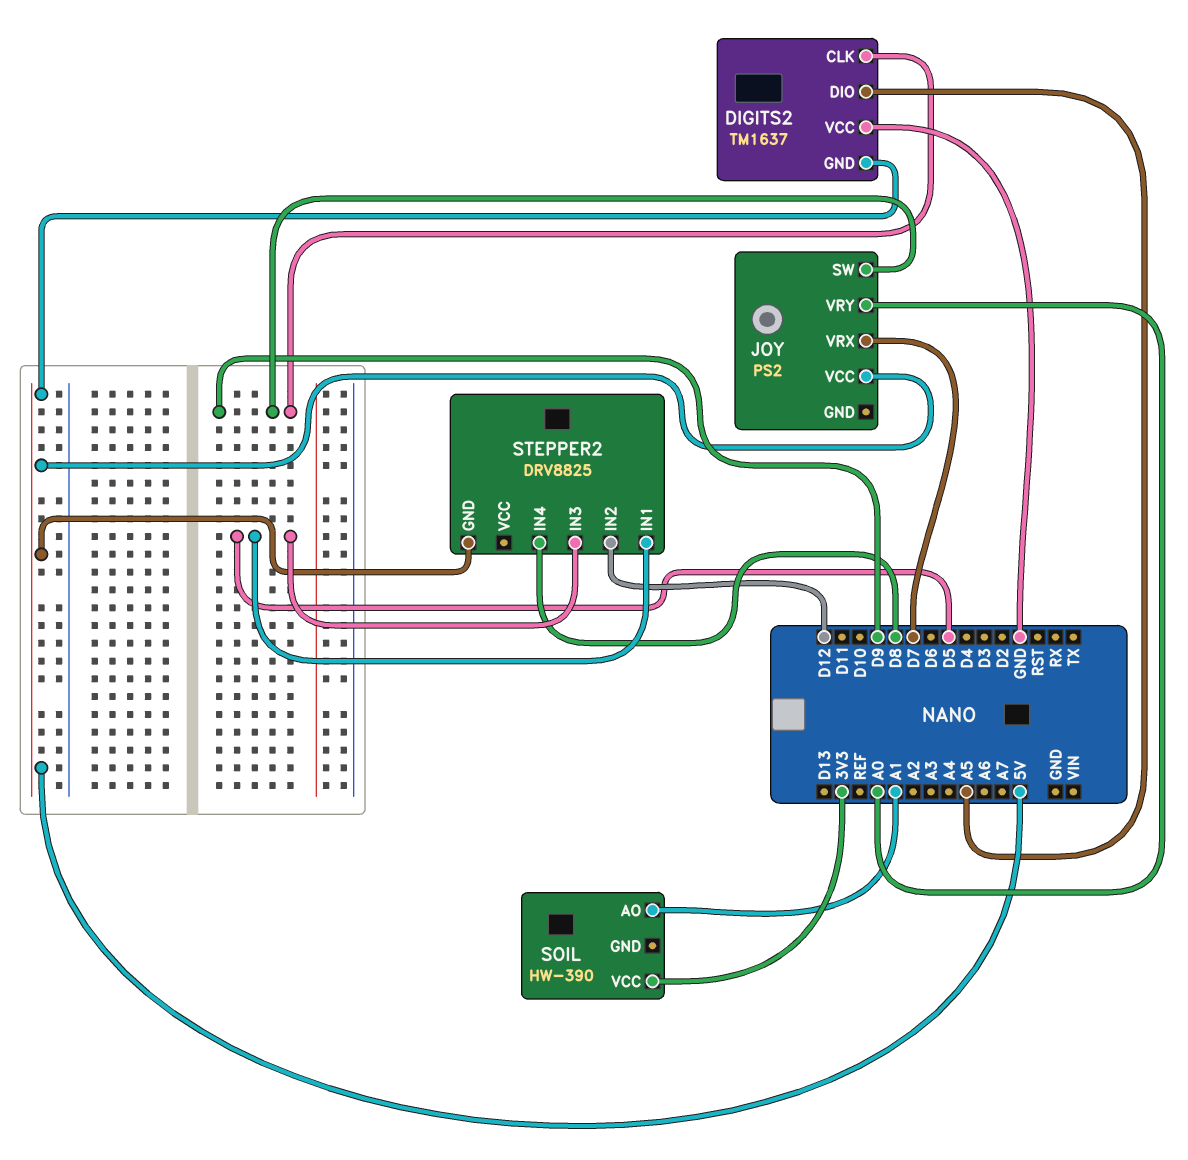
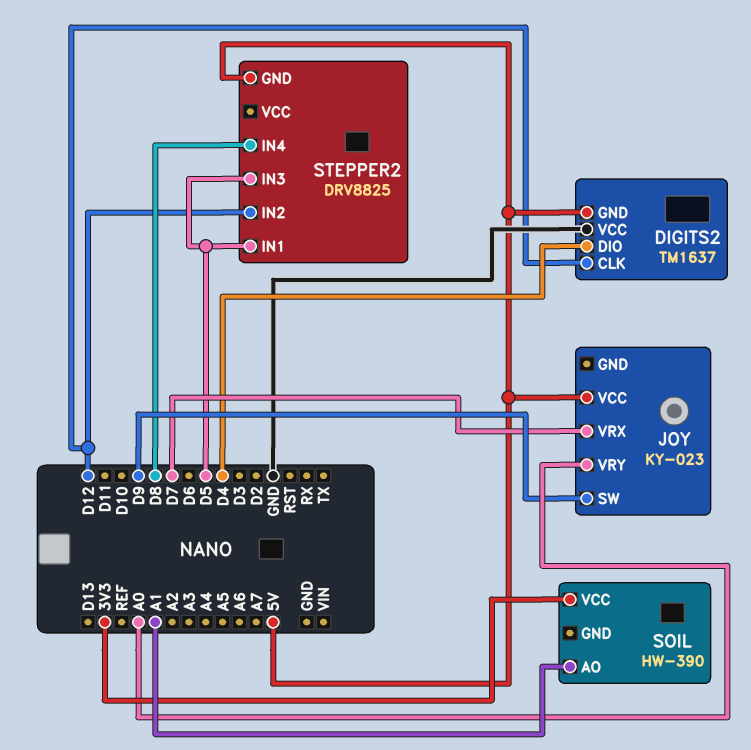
DIGITS2 pin CLK: D9 -> D12
DIGITS2 pin DIO: A5 -> D4
JOY: PS2 -> KY-023

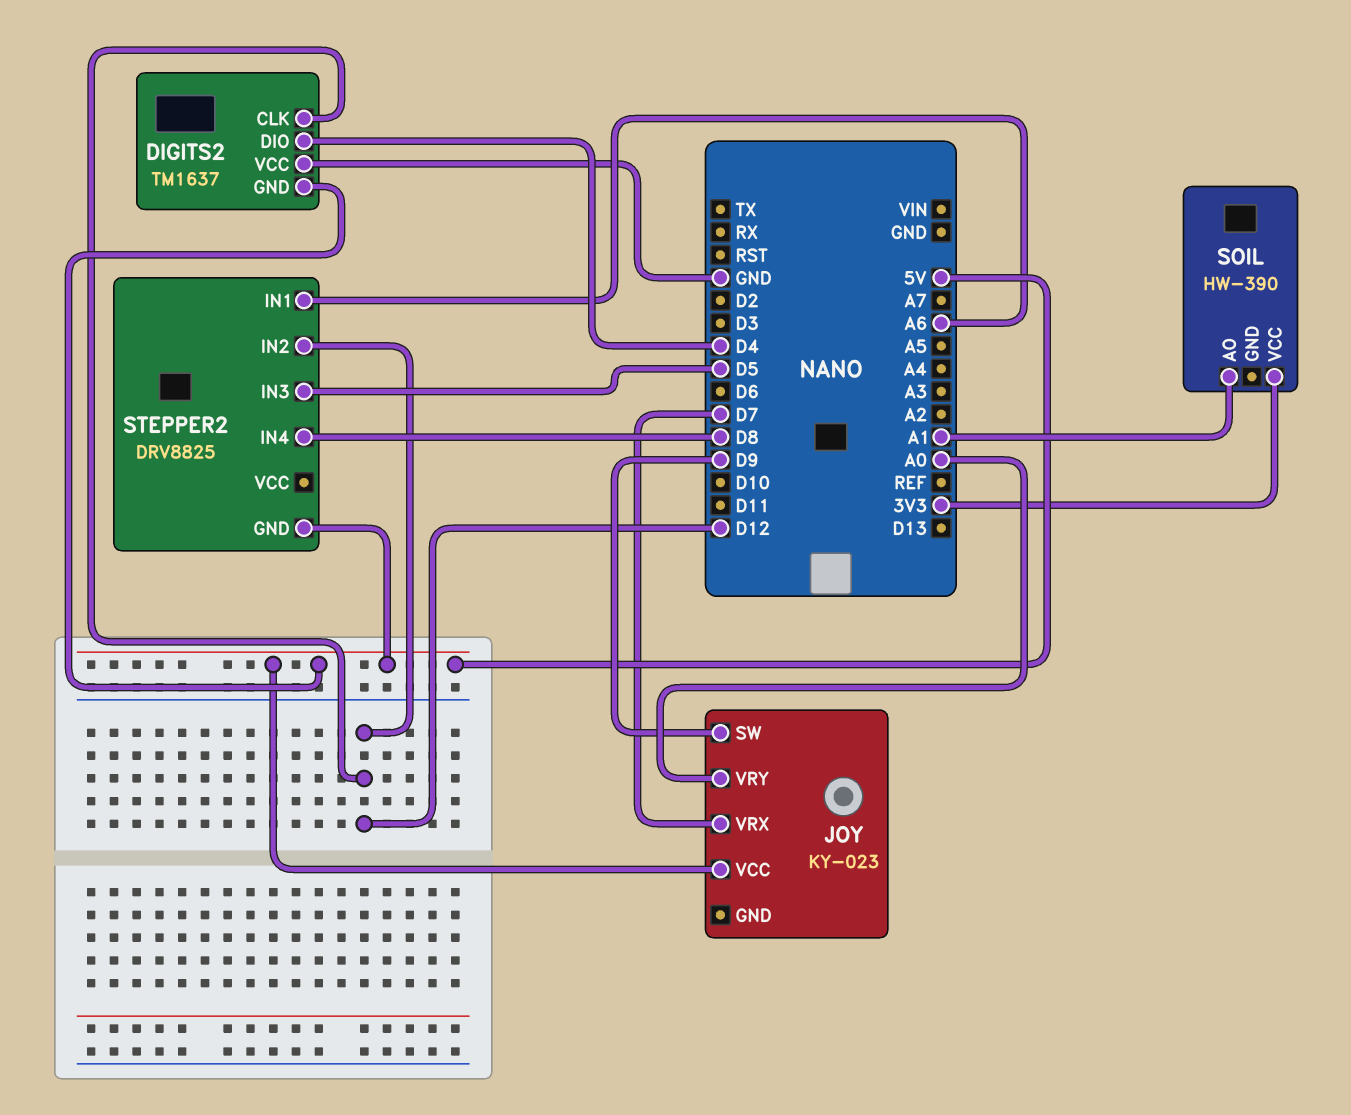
STEPPER2 pin IN1: D5 -> A6

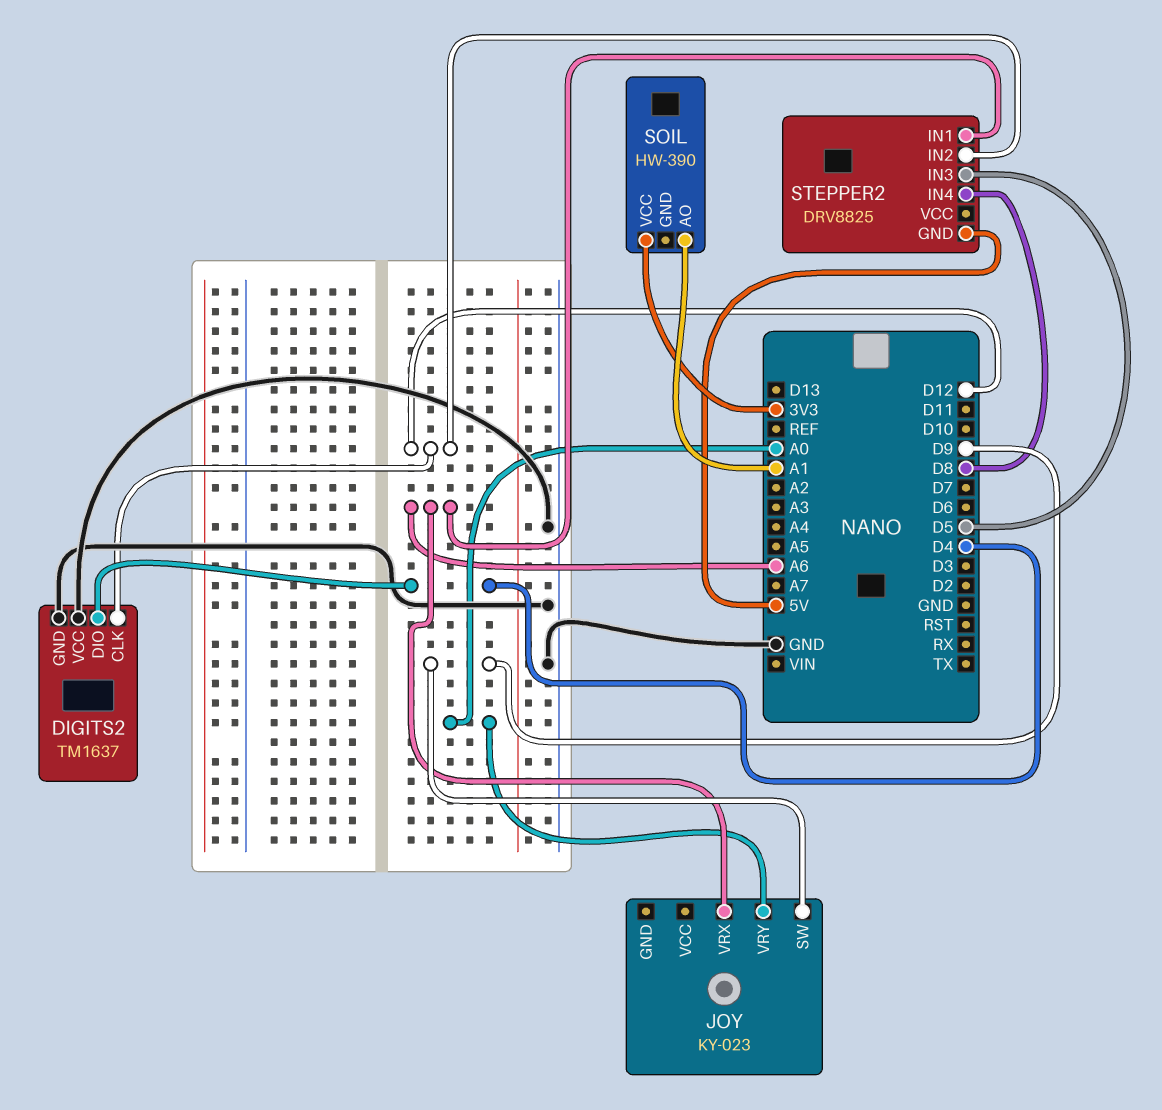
DIGITS2 pin GND: 5V -> GND
JOY pin VCC: 5V -> none
JOY pin VRX: D7 -> A6

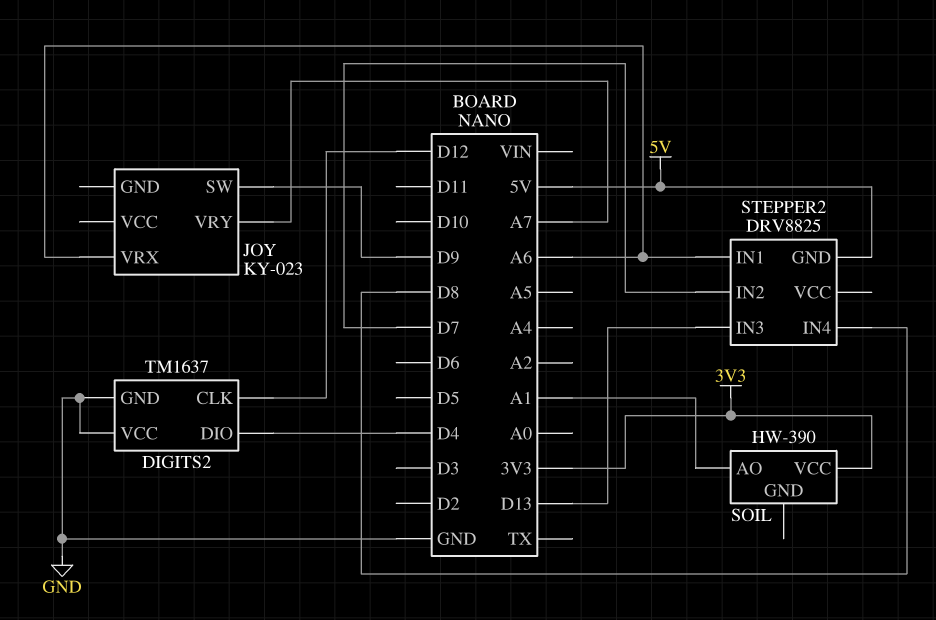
JOY pin VRY: A0 -> A7
STEPPER2 pin IN2: D12 -> D7
STEPPER2 pin IN3: D5 -> D13

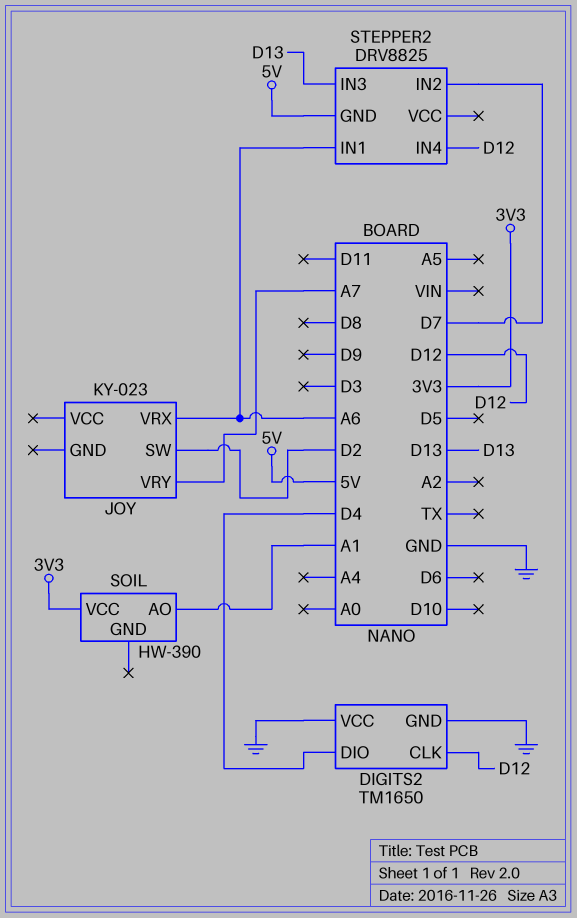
DIGITS2: TM1637 -> TM1650
JOY pin SW: D9 -> D2
STEPPER2 pin IN4: D8 -> D12

